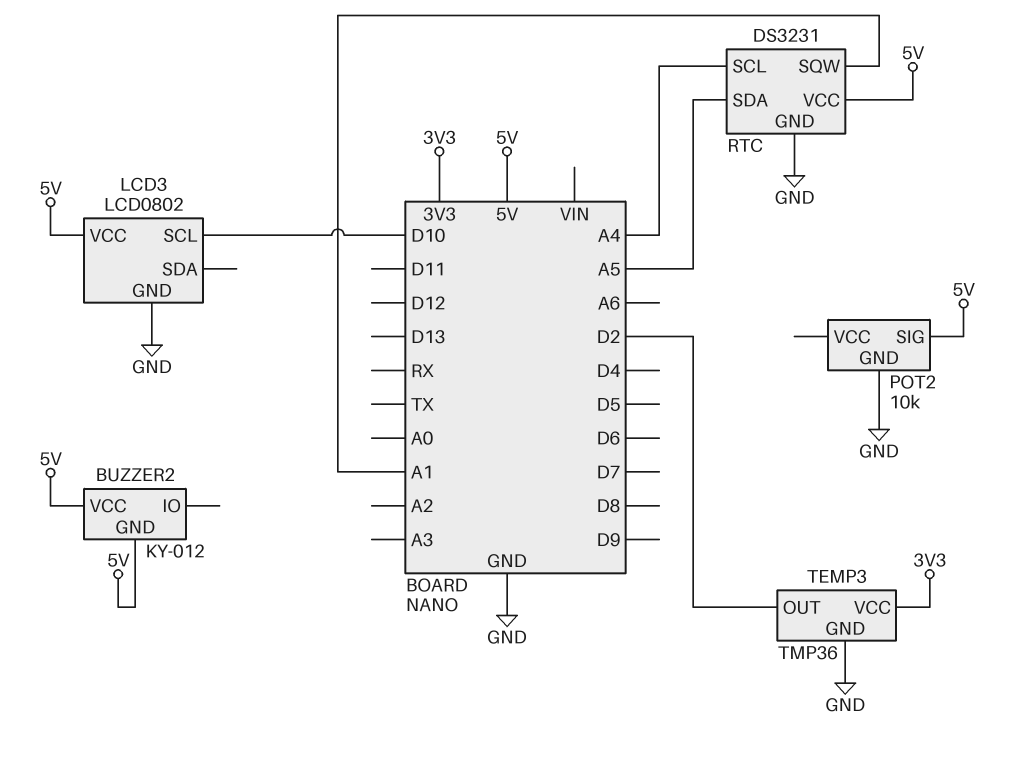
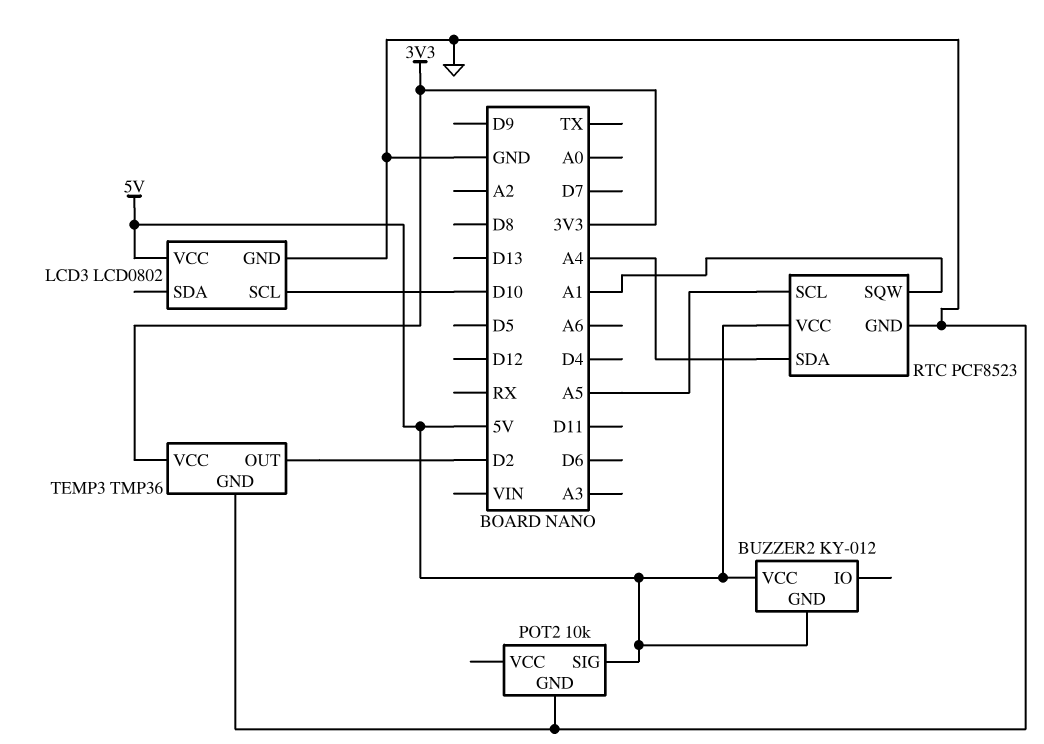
RTC: DS3231 -> PCF8523
RTC pin SCL: A4 -> A5
RTC pin SDA: A5 -> A4

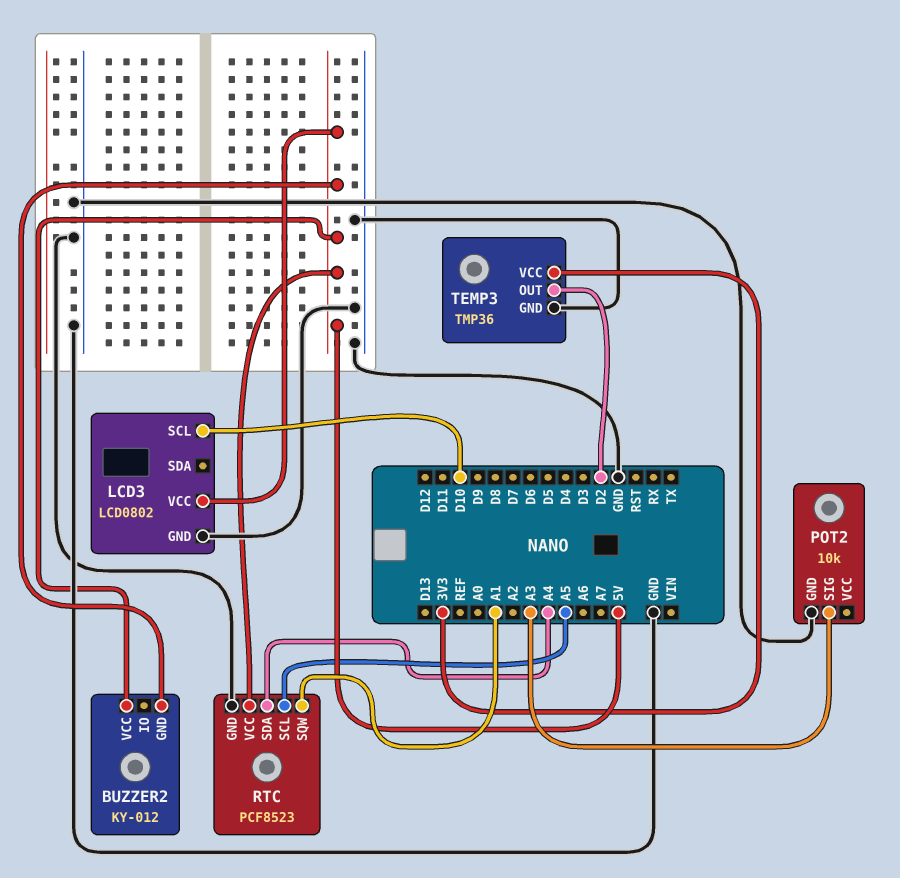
POT2 pin SIG: 5V -> A3

